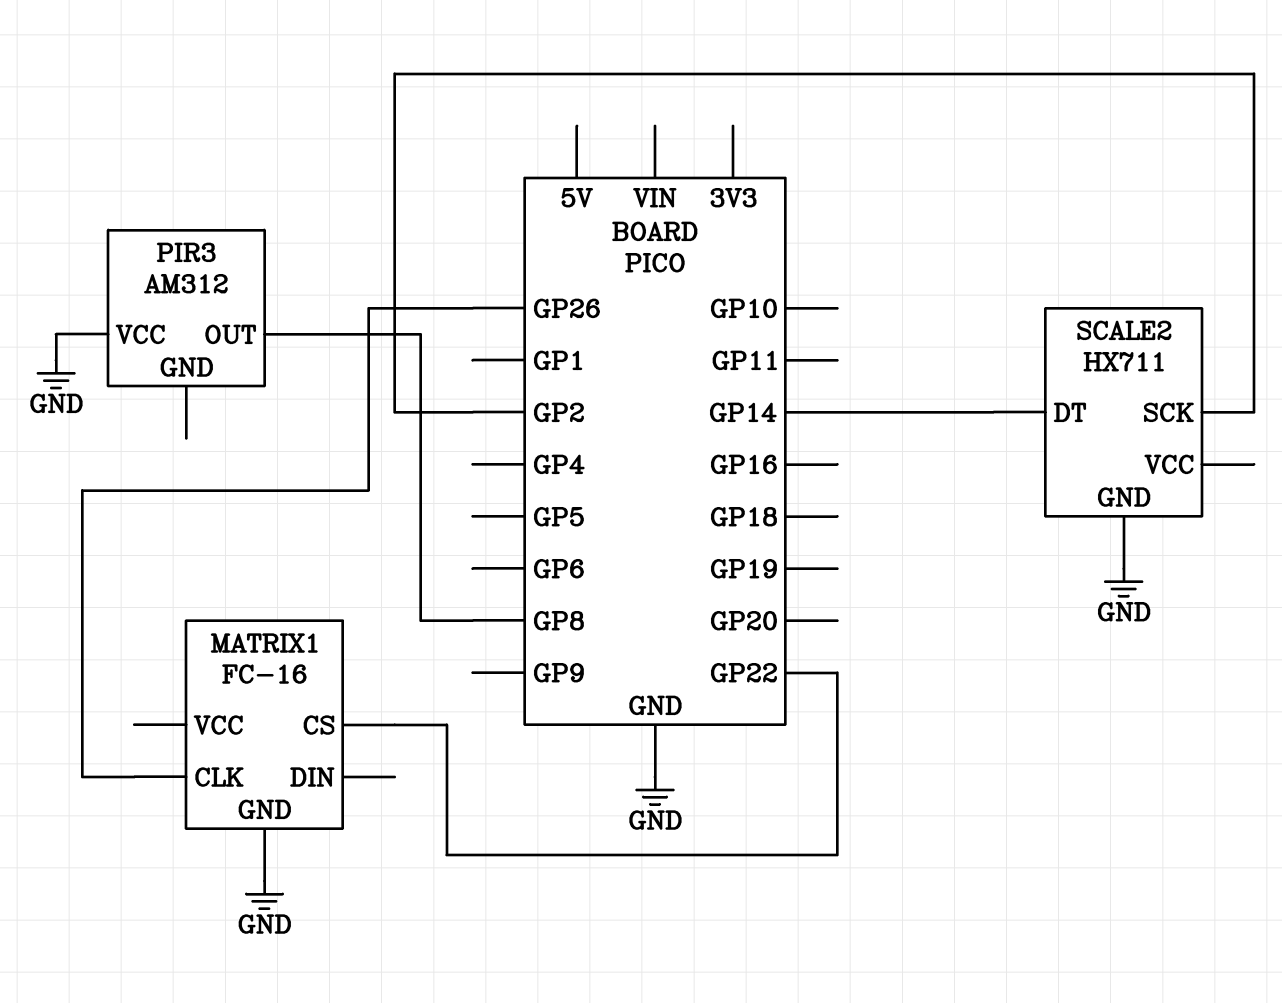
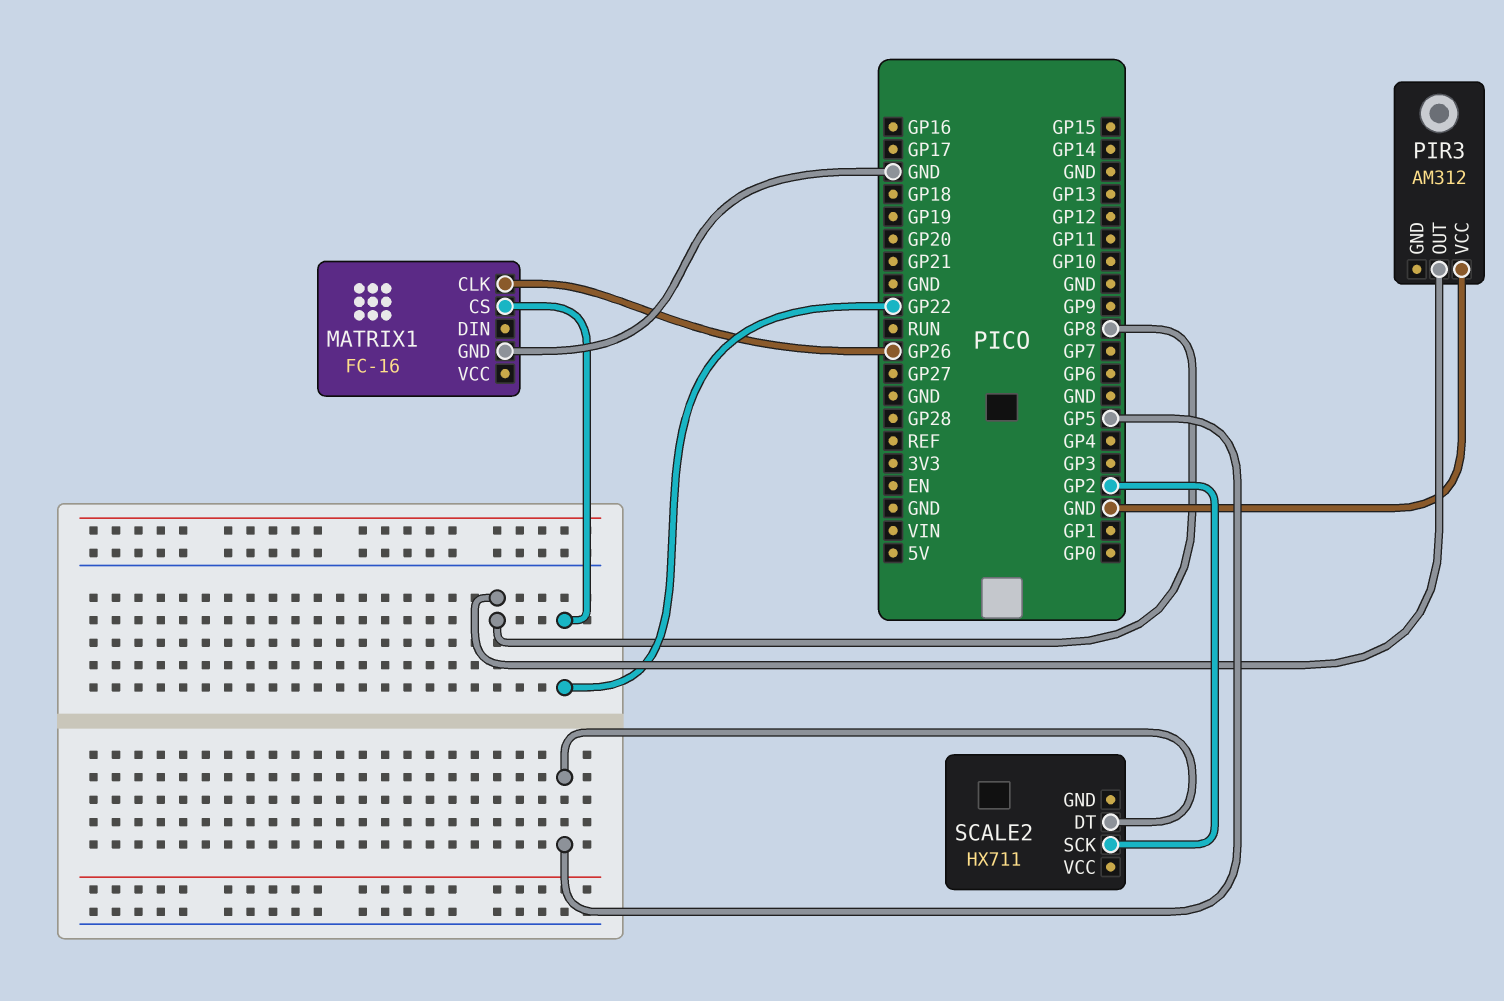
SCALE2 pin DT: GP14 -> GP5
SCALE2 pin GND: GND -> none

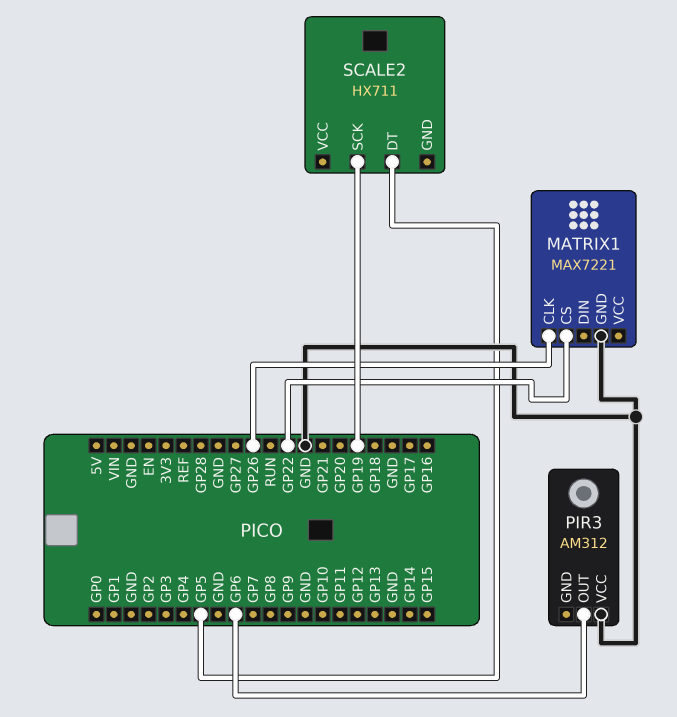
MATRIX1: FC-16 -> MAX7221
PIR3 pin OUT: GP8 -> GP6
SCALE2 pin SCK: GP2 -> GP19

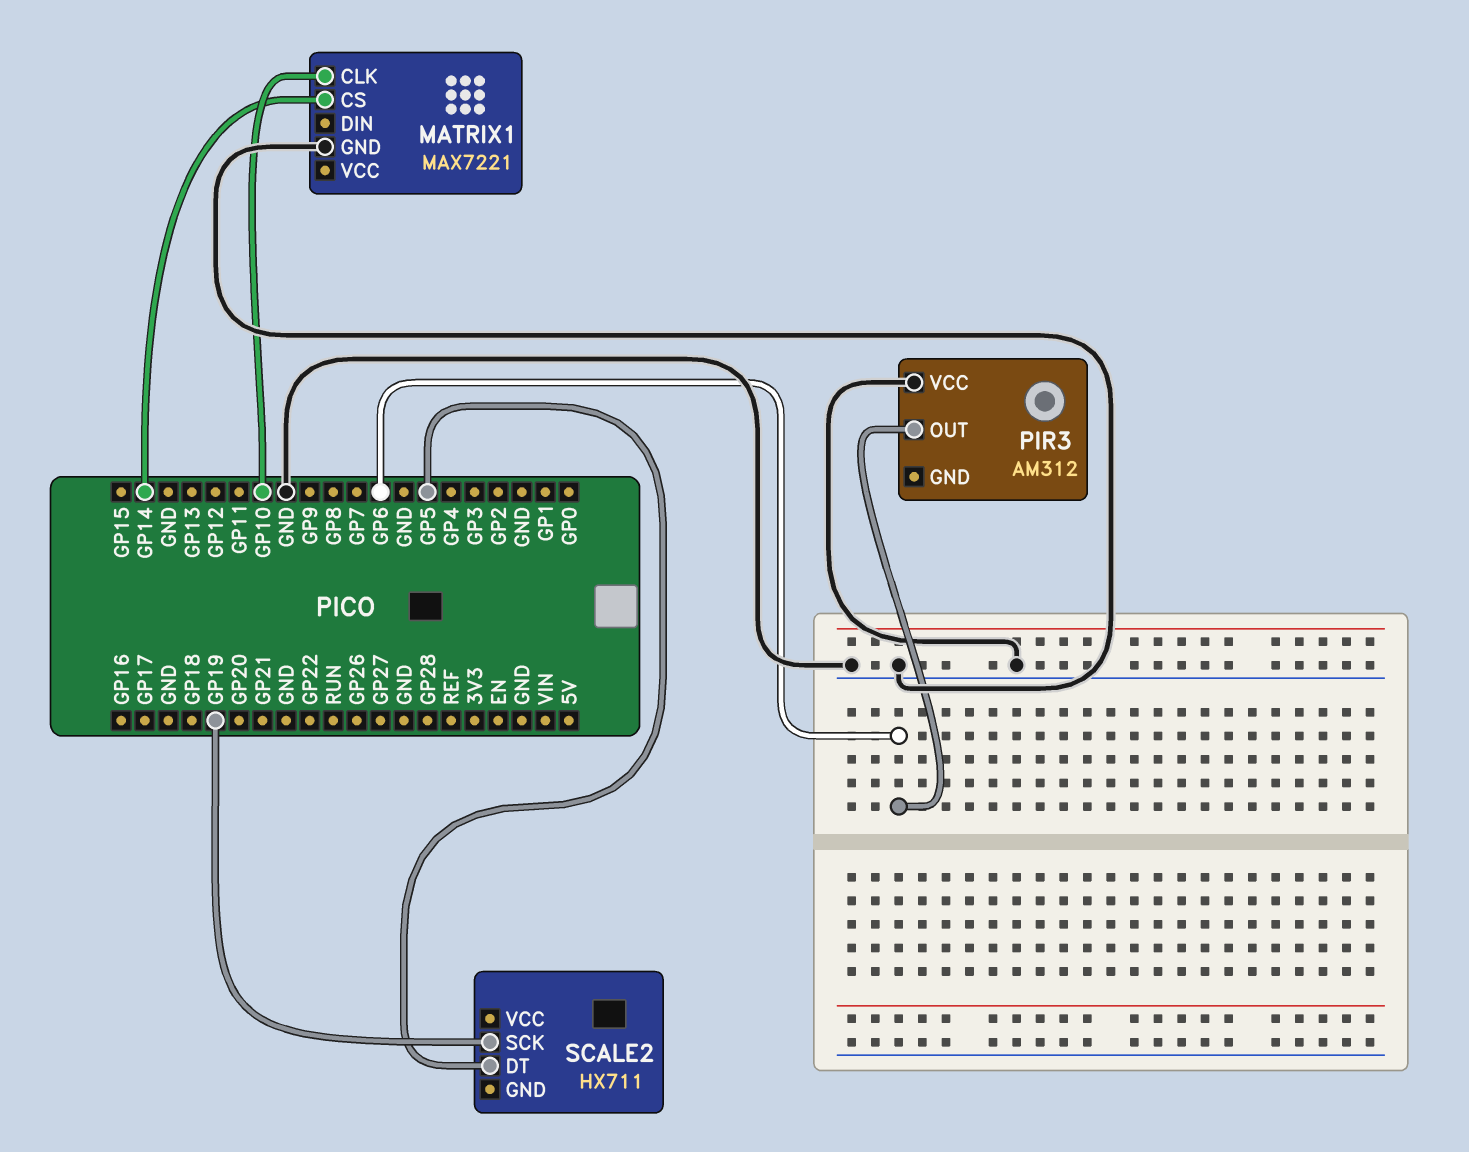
MATRIX1 pin CLK: GP26 -> GP10
MATRIX1 pin CS: GP22 -> GP14

